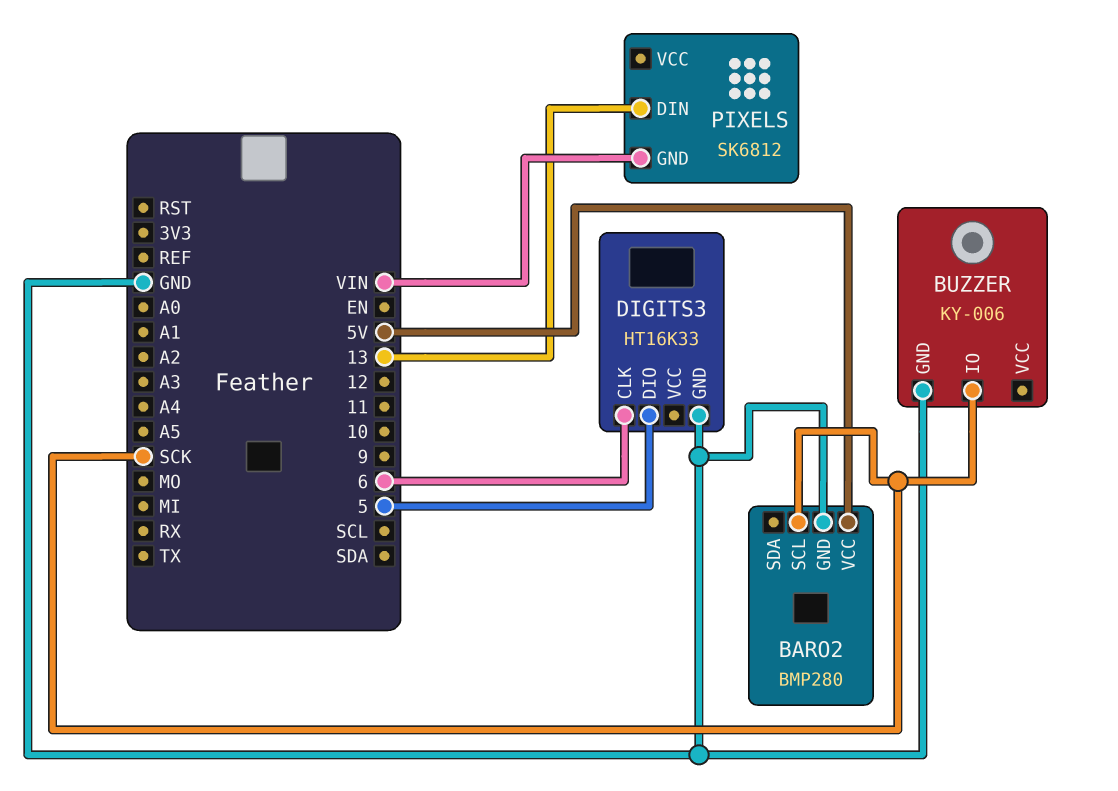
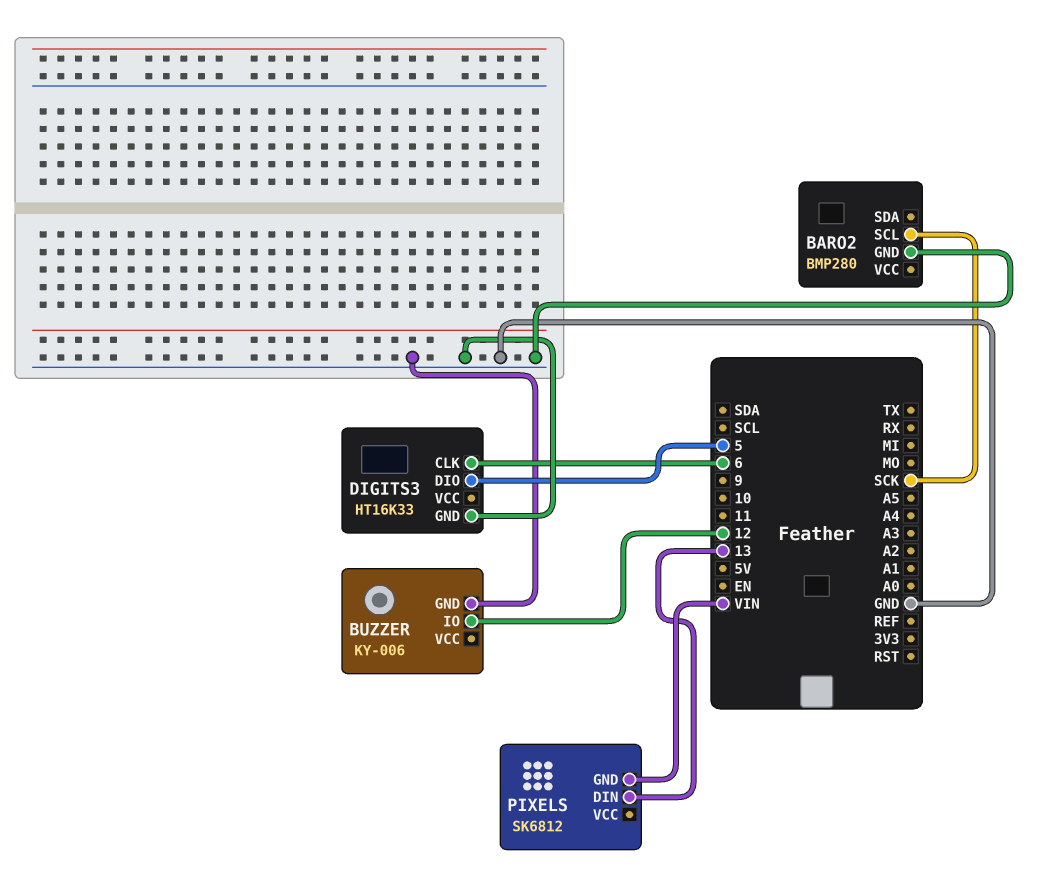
BARO2 pin VCC: 5V -> none
BUZZER pin IO: SCK -> 12

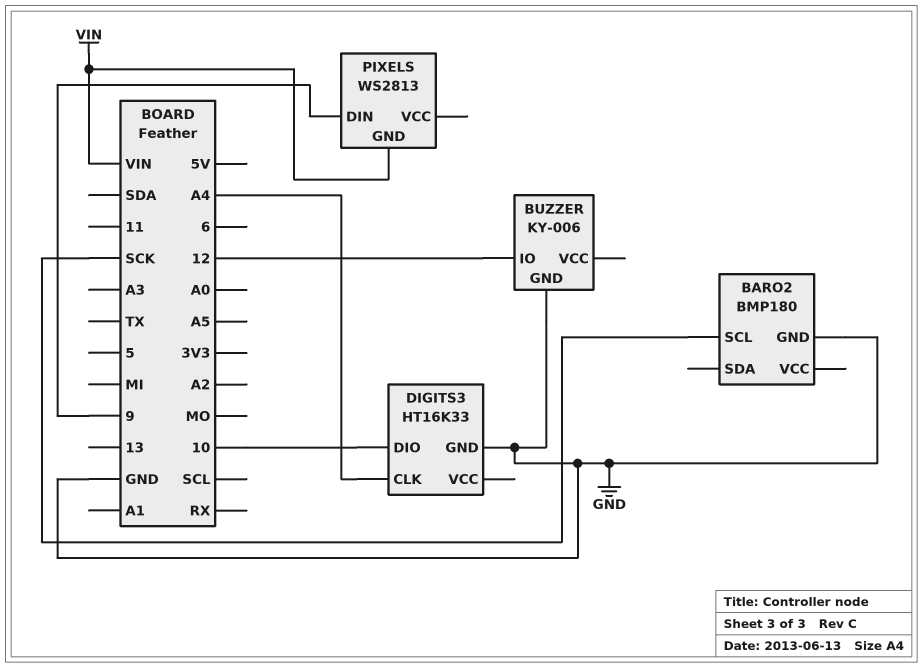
BARO2: BMP280 -> BMP180
DIGITS3 pin CLK: 6 -> A4
DIGITS3 pin DIO: 5 -> 10
PIXELS: SK6812 -> WS2813
PIXELS pin DIN: 13 -> 9

